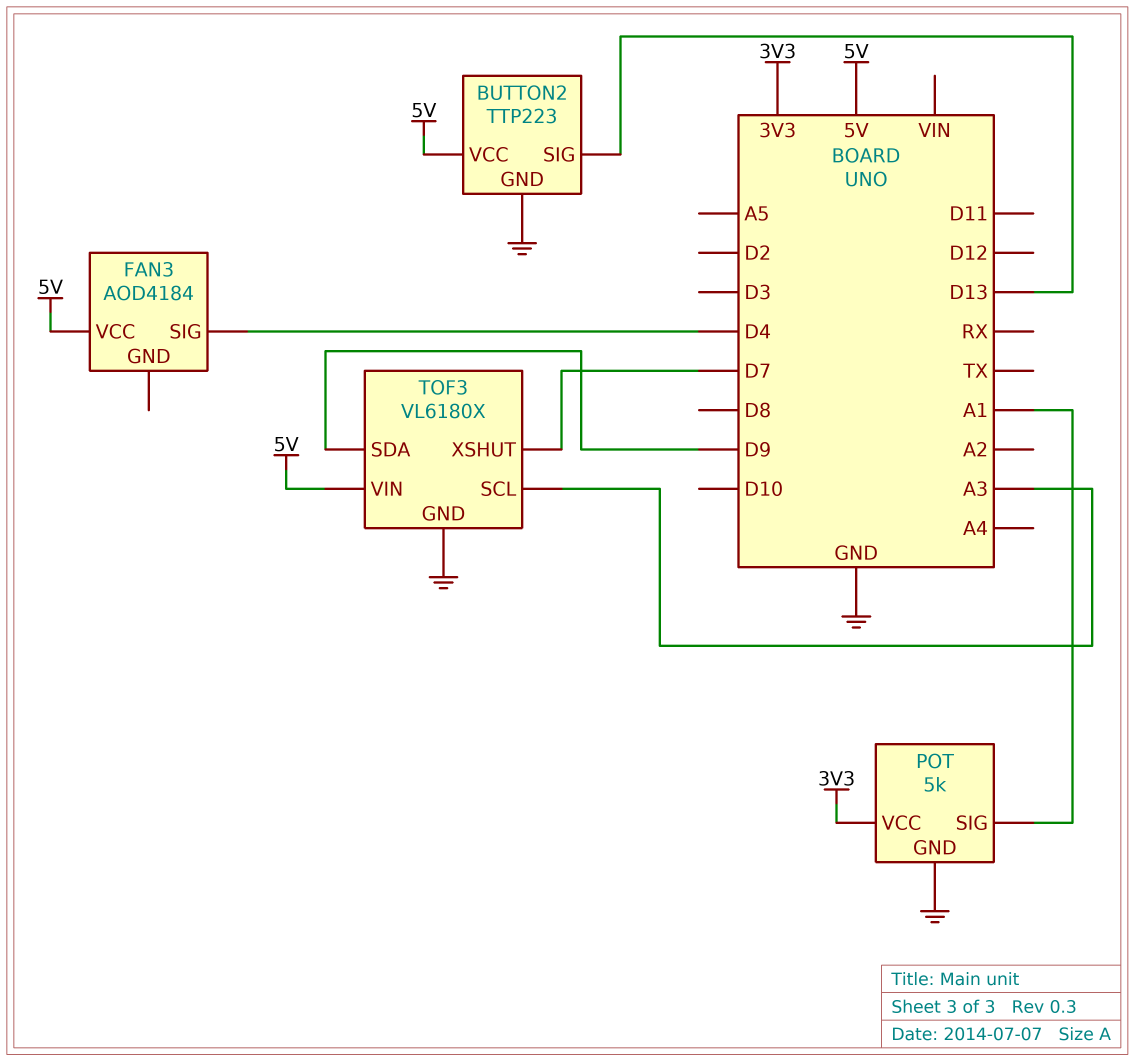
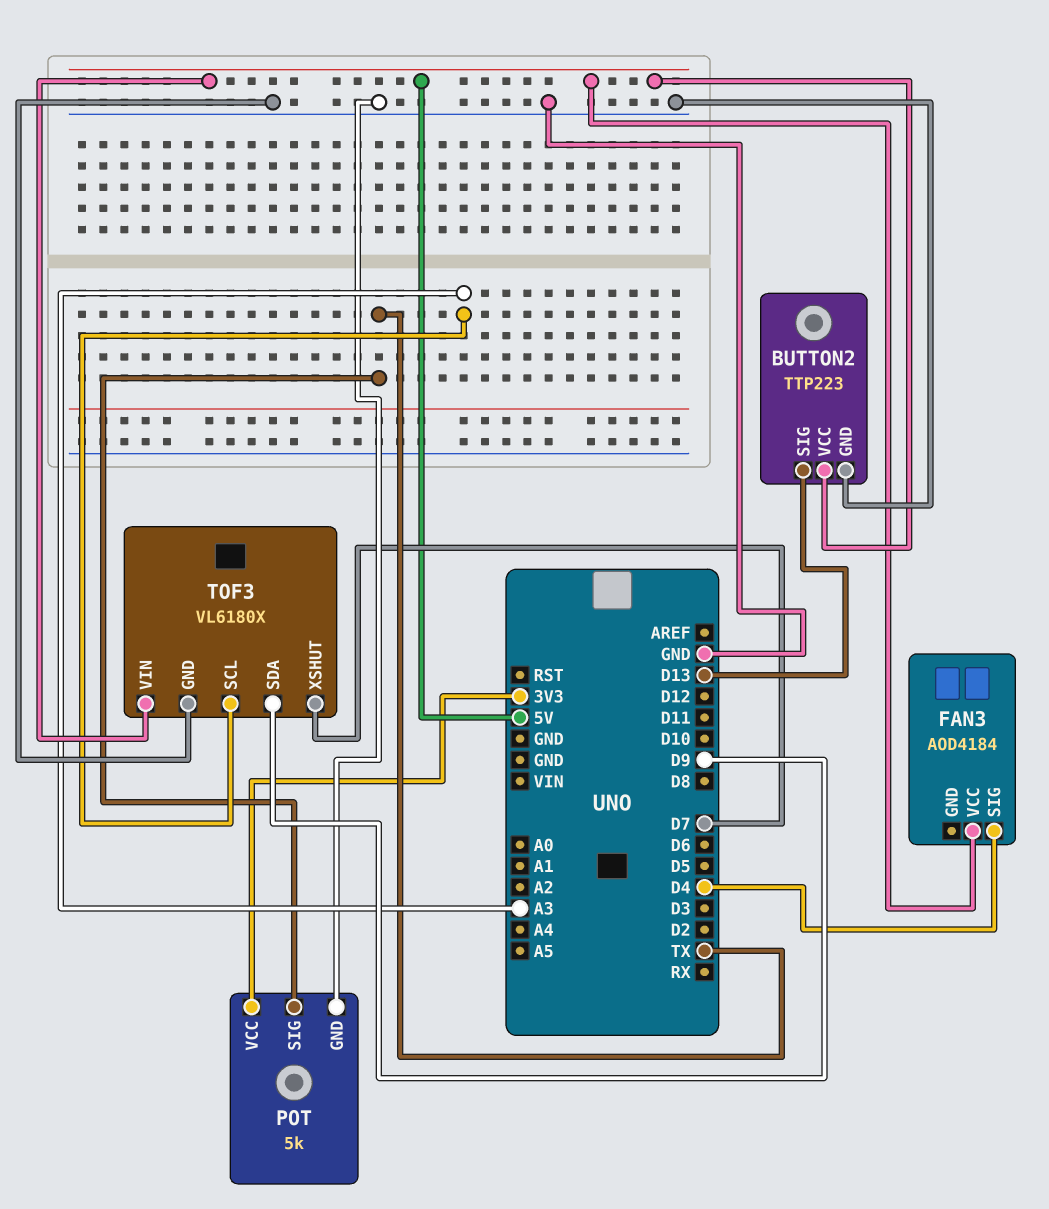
POT pin SIG: A1 -> TX

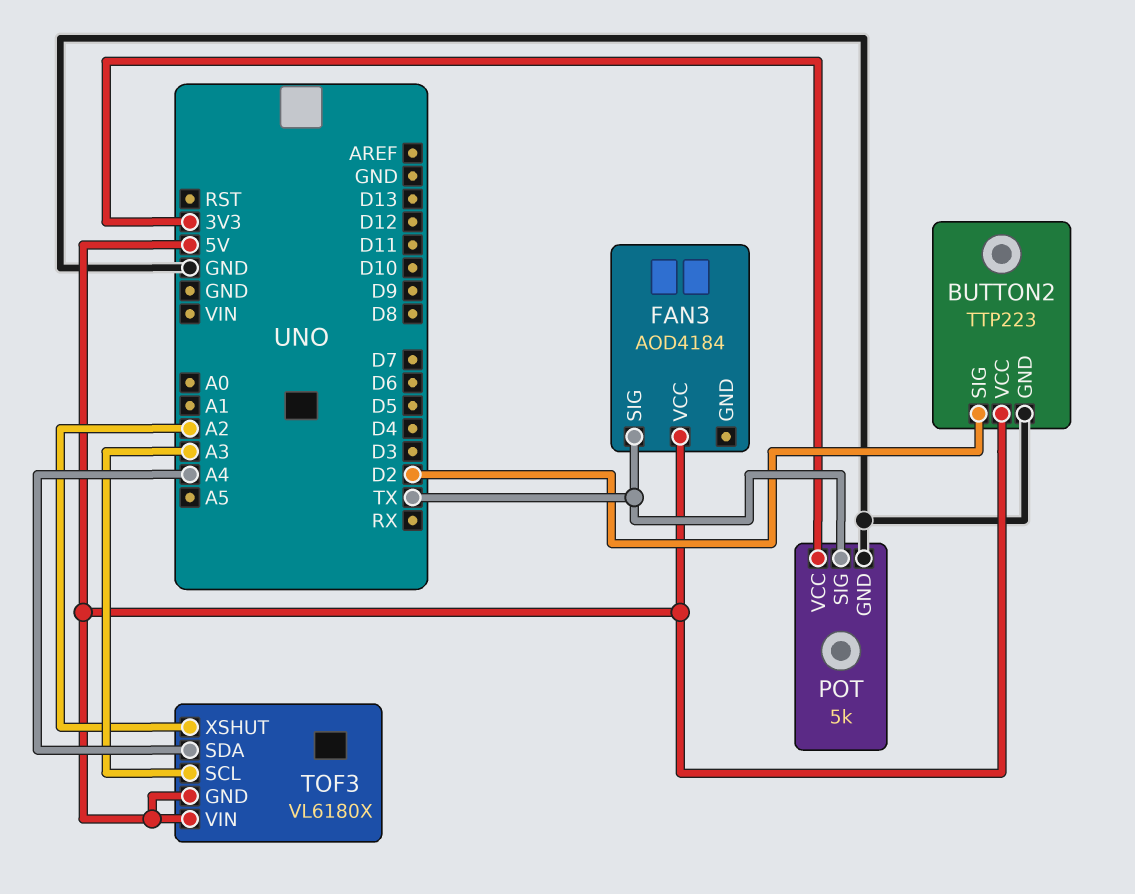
BUTTON2 pin SIG: D13 -> D2
FAN3 pin SIG: D4 -> TX
TOF3 pin GND: GND -> 5V
TOF3 pin SDA: D9 -> A4
TOF3 pin XSHUT: D7 -> A2

